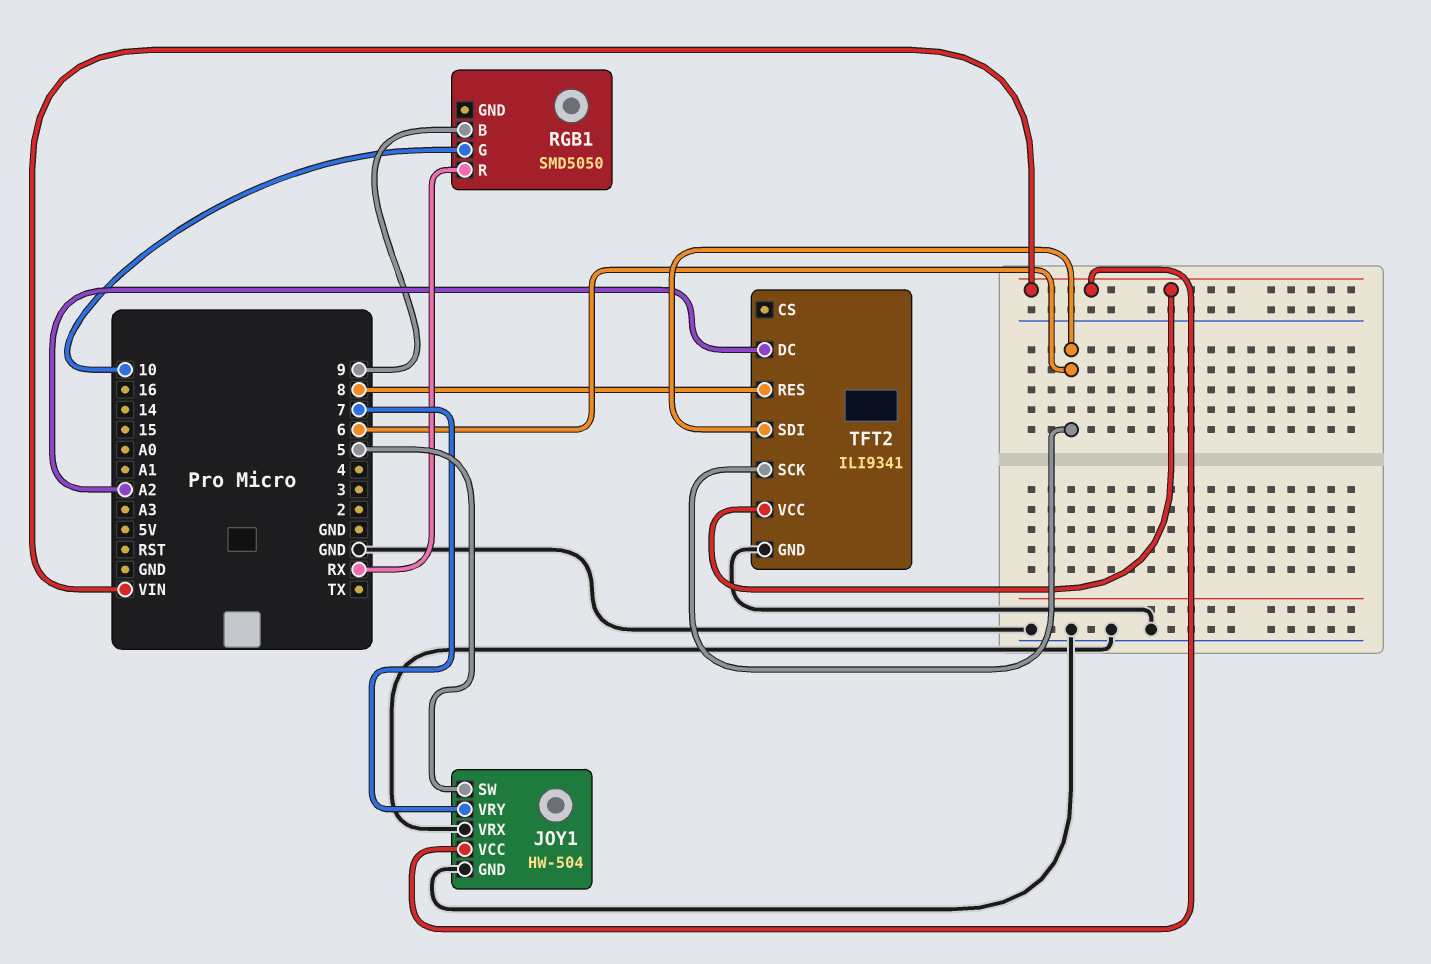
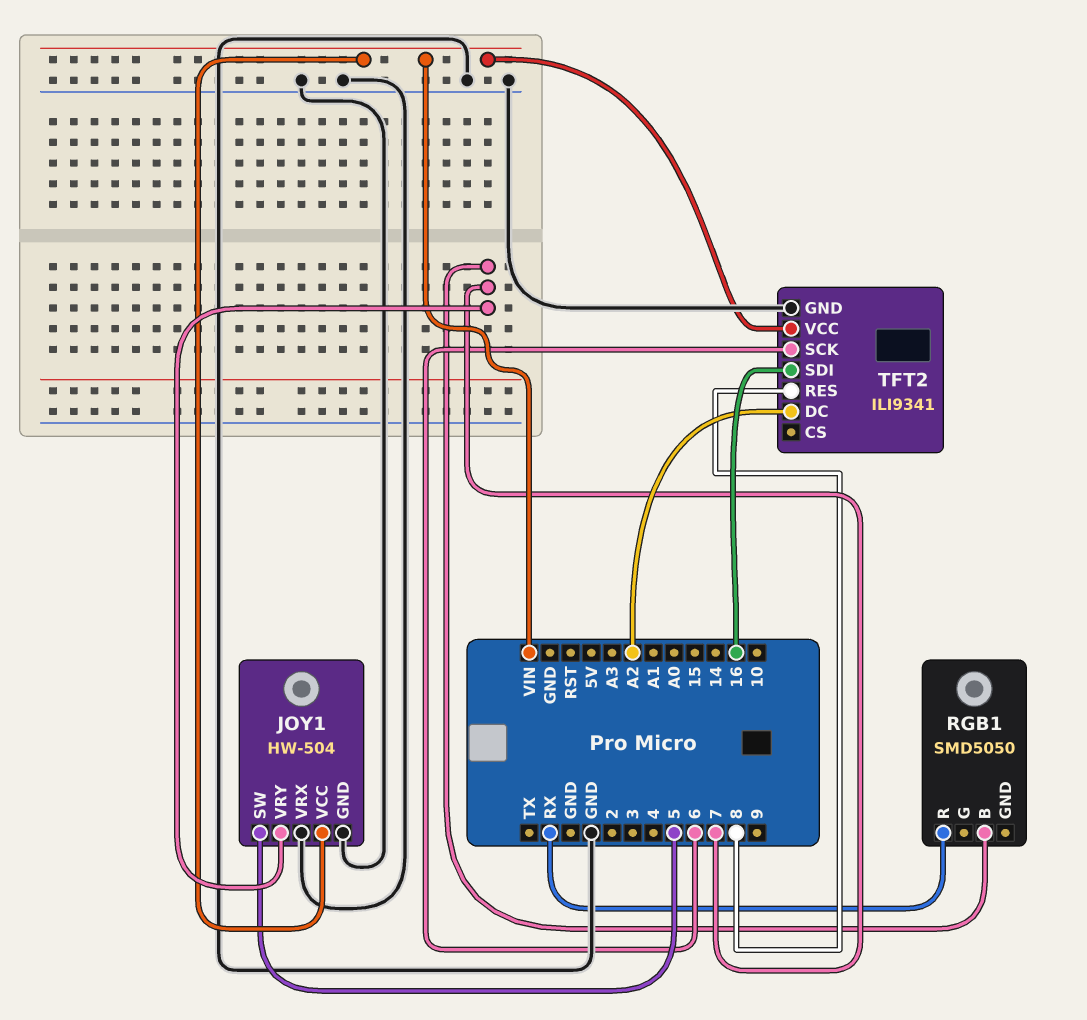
RGB1 pin B: 9 -> 7
RGB1 pin G: 10 -> none
TFT2 pin SDI: 6 -> 16

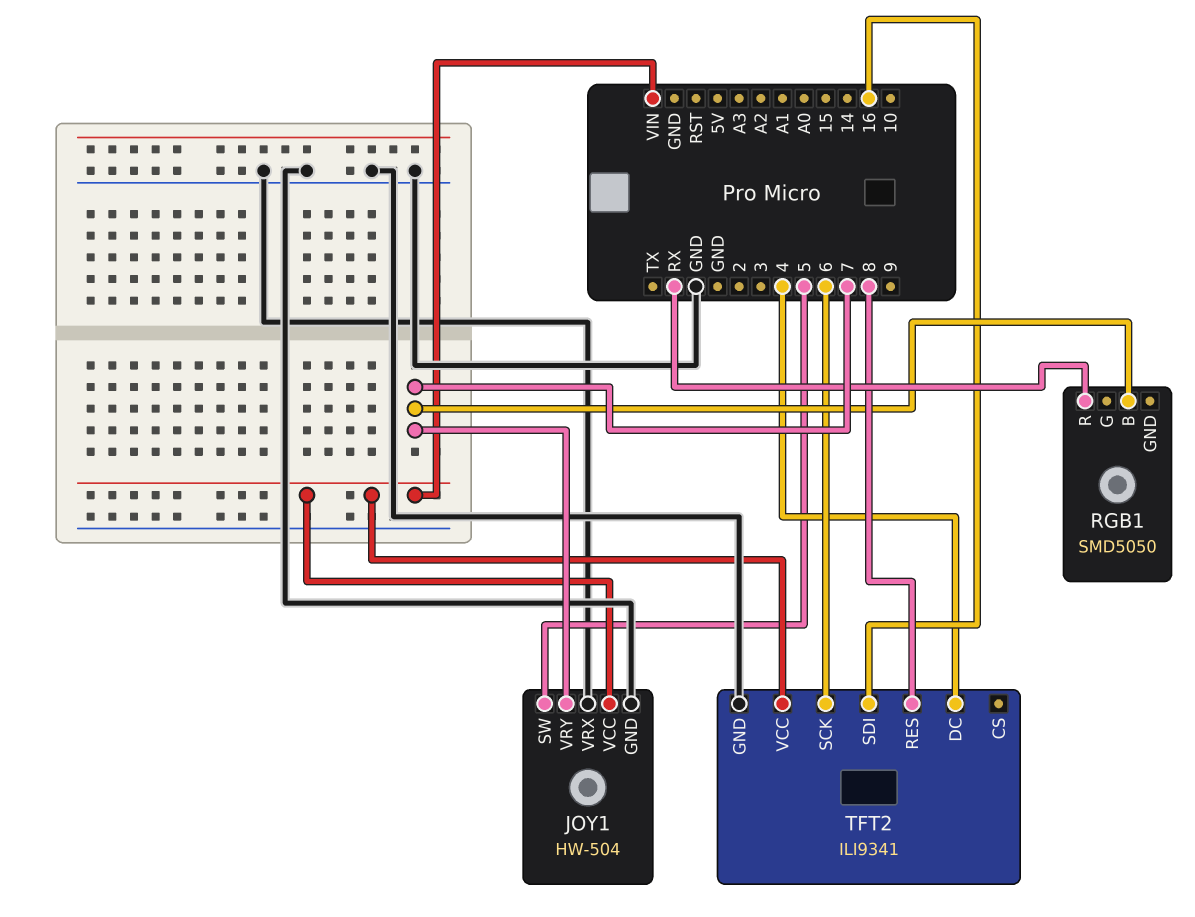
TFT2 pin DC: A2 -> 4

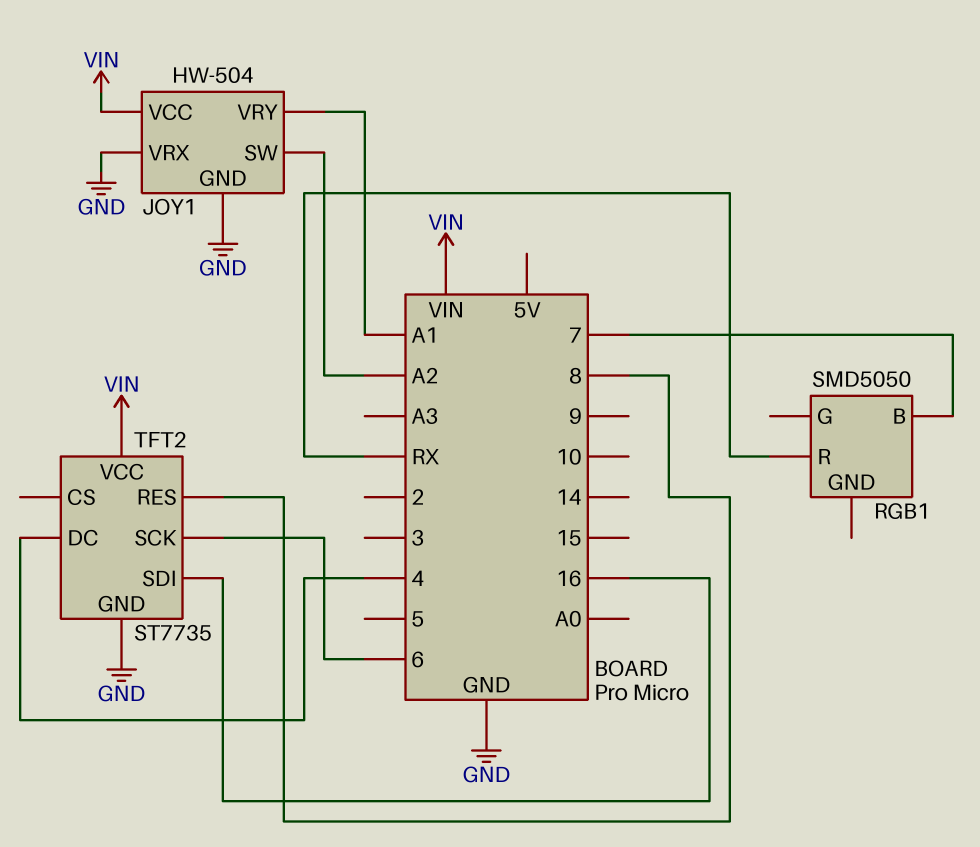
JOY1 pin SW: 5 -> A2
JOY1 pin VRY: 7 -> A1
TFT2: ILI9341 -> ST7735

